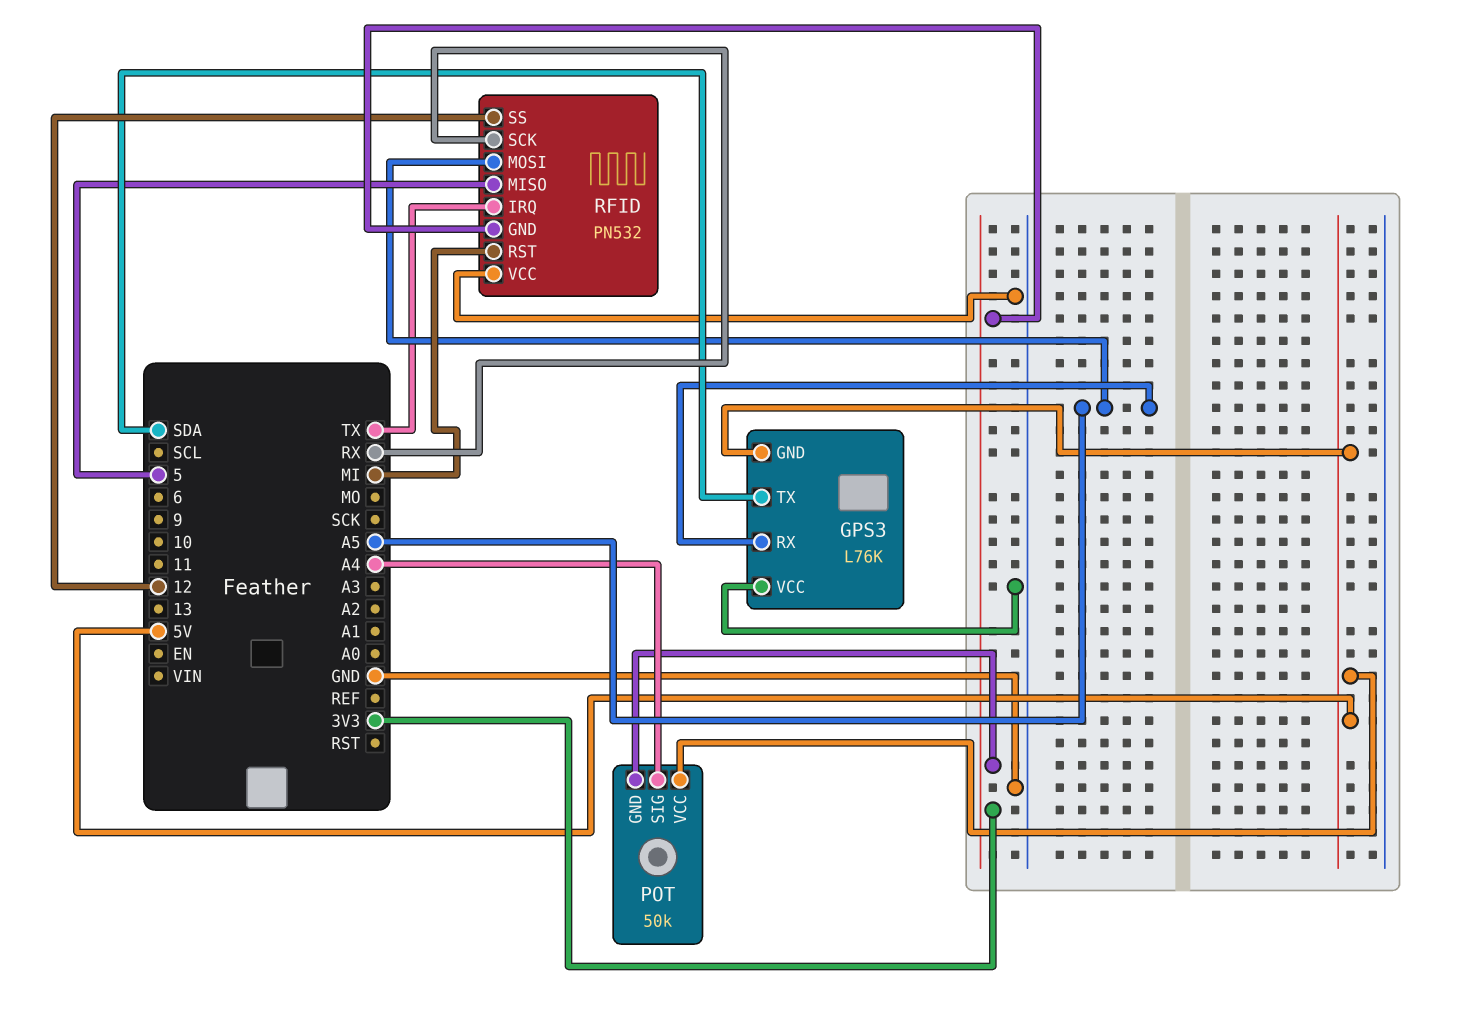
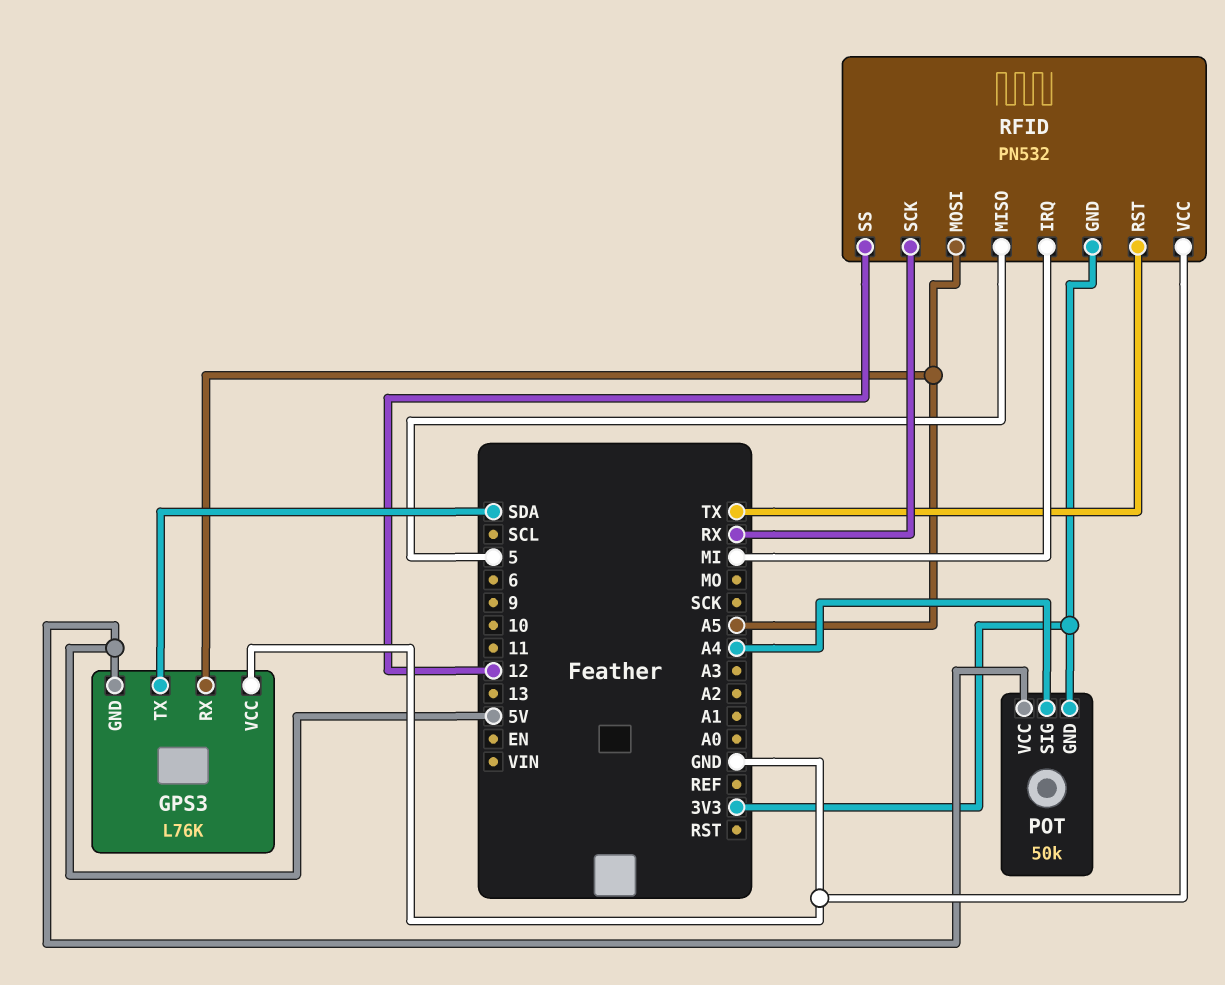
RFID pin IRQ: TX -> MI
RFID pin RST: MI -> TX

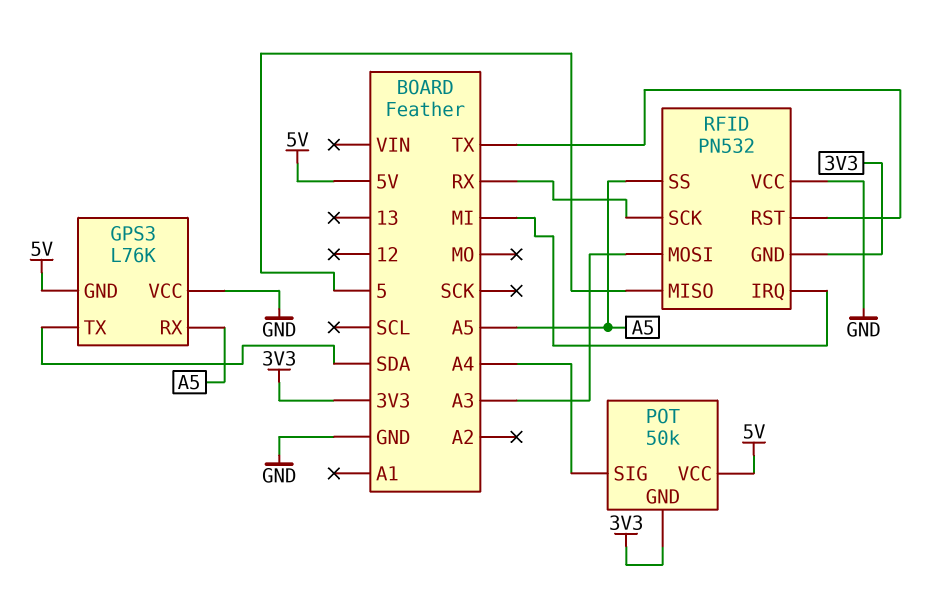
RFID pin MOSI: A5 -> A3
RFID pin SS: 12 -> A5

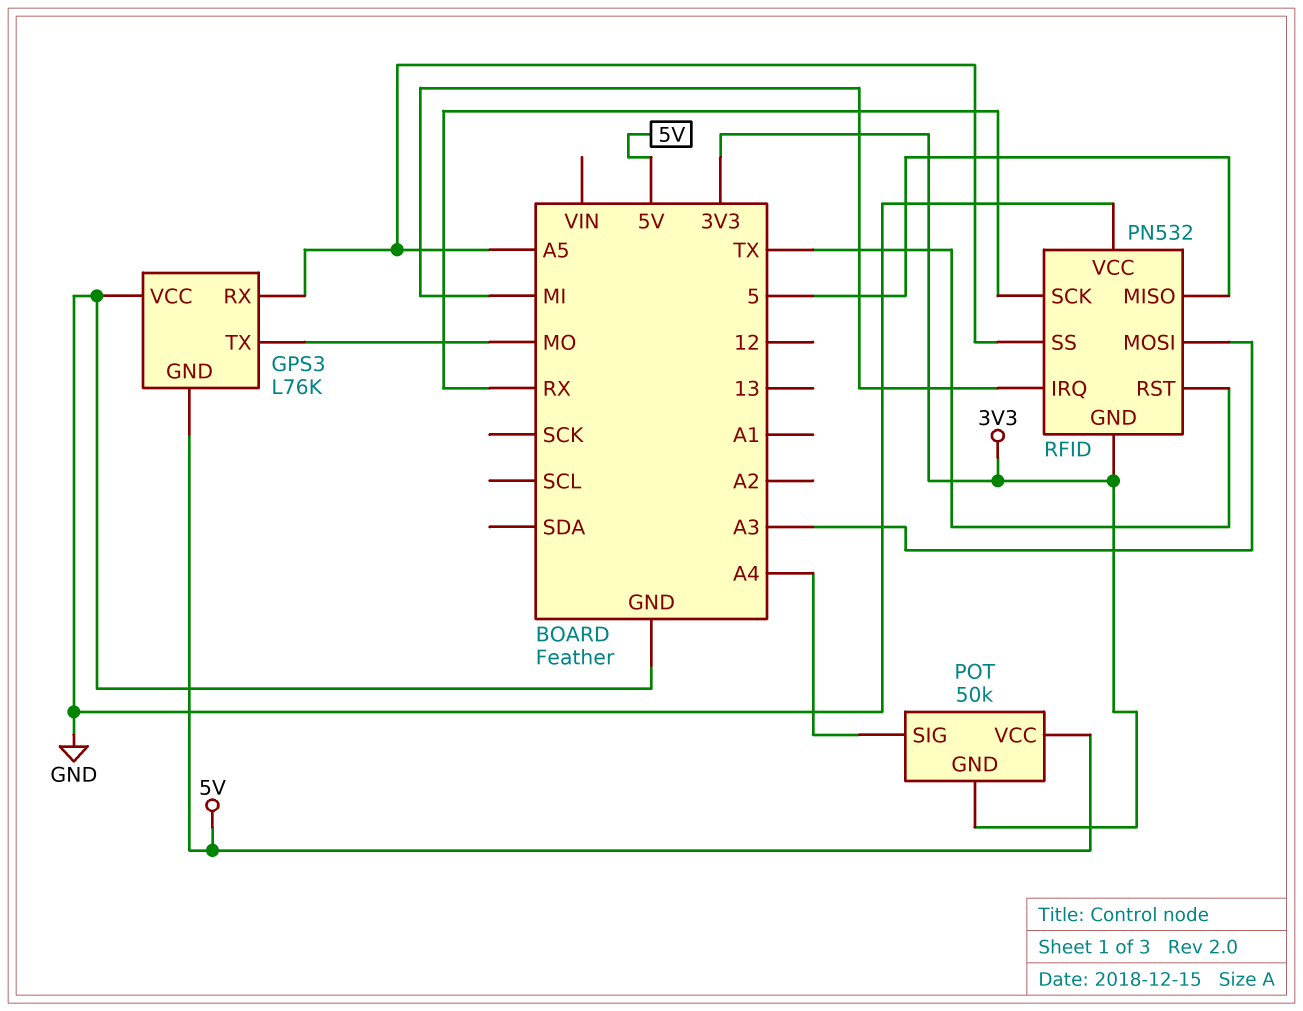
GPS3 pin TX: SDA -> MO

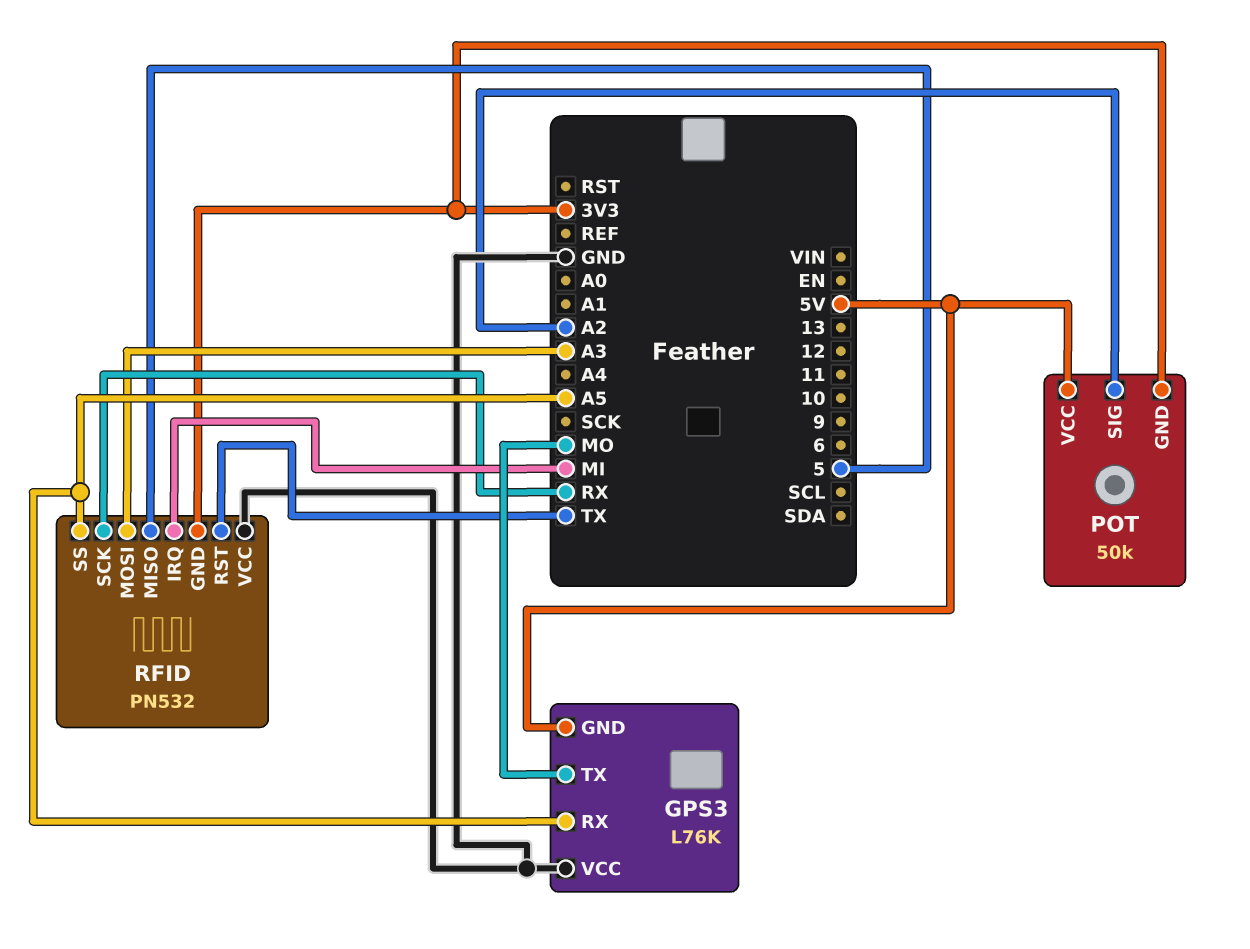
POT pin SIG: A4 -> A2

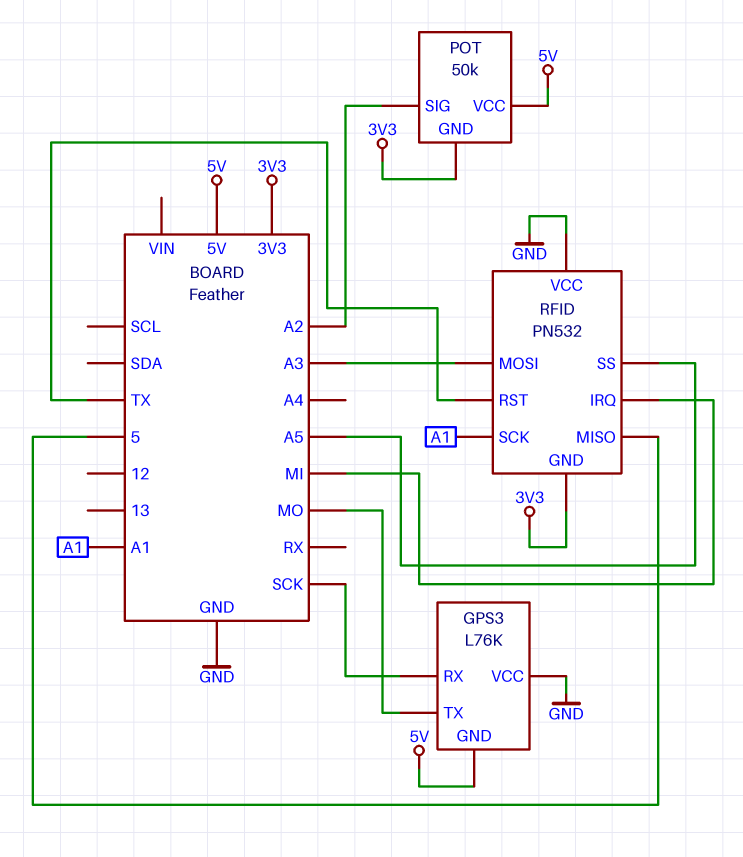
GPS3 pin RX: A5 -> SCK
RFID pin SCK: RX -> A1

